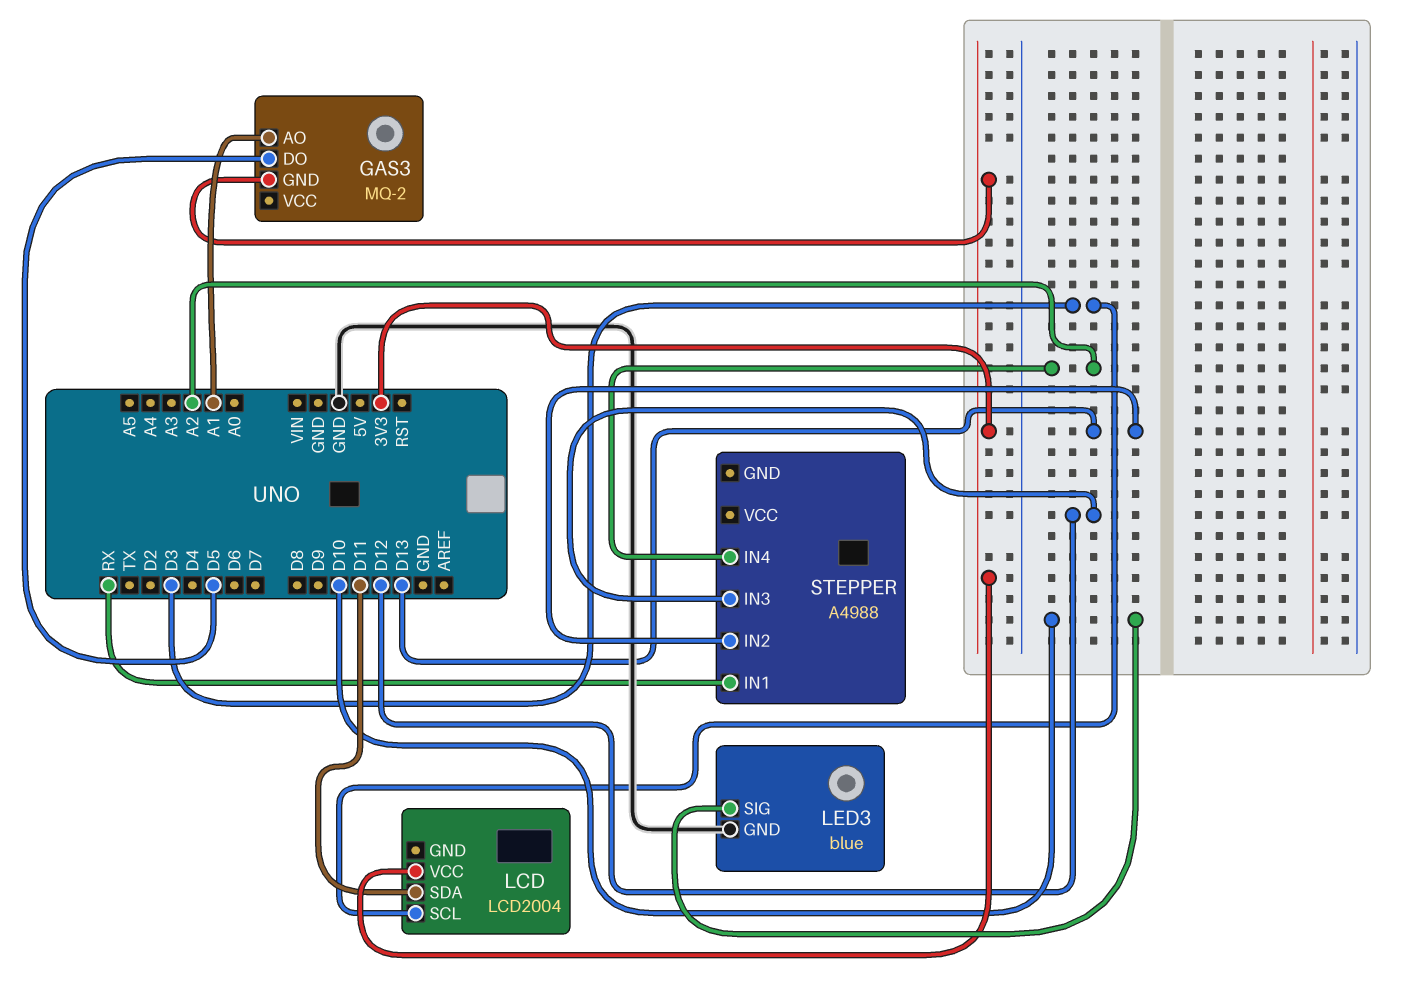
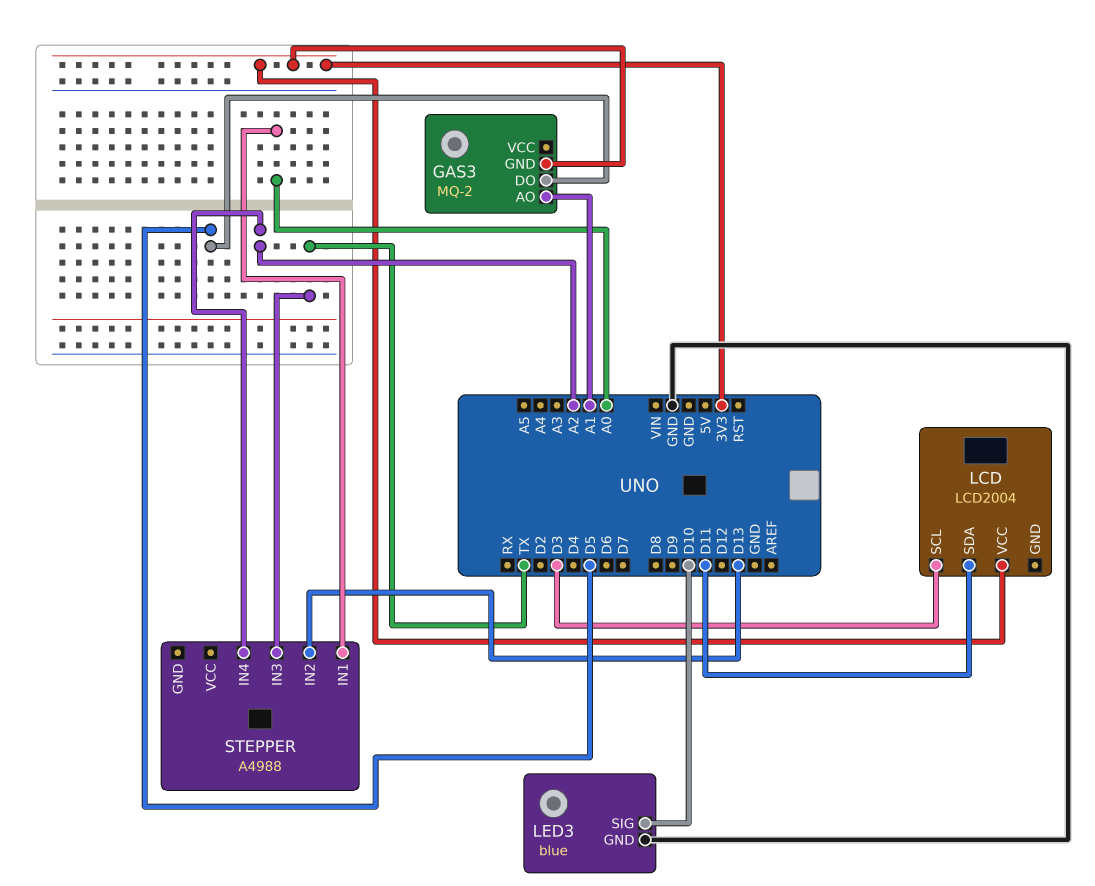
STEPPER pin IN1: RX -> A0
STEPPER pin IN3: D12 -> TX

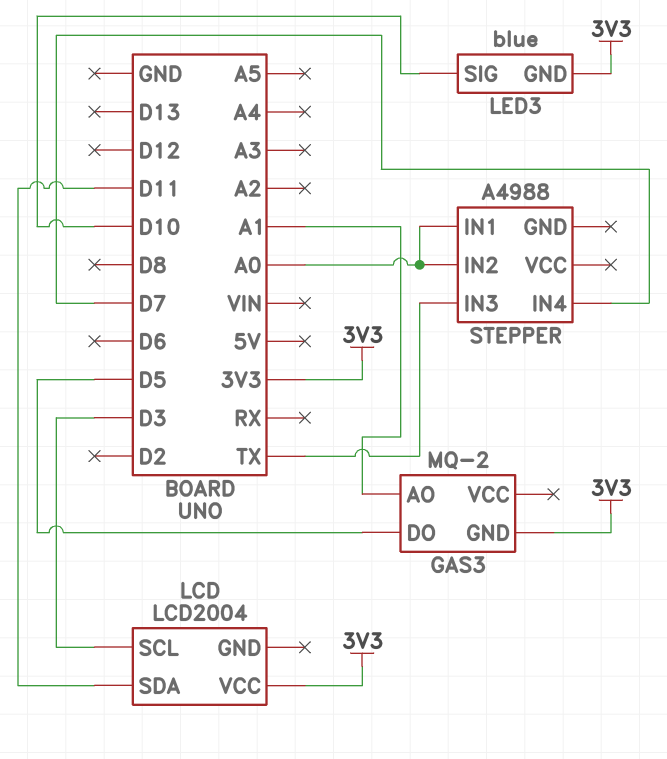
LED3 pin GND: GND -> 3V3
STEPPER pin IN2: D13 -> A0
STEPPER pin IN4: A2 -> D7

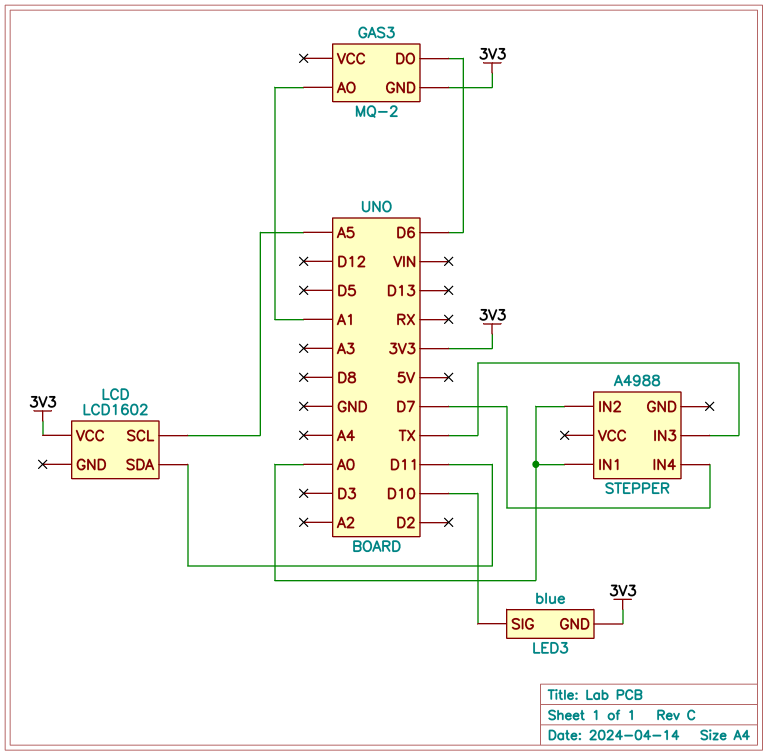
GAS3 pin DO: D5 -> D6
LCD: LCD2004 -> LCD1602
LCD pin SCL: D3 -> A5

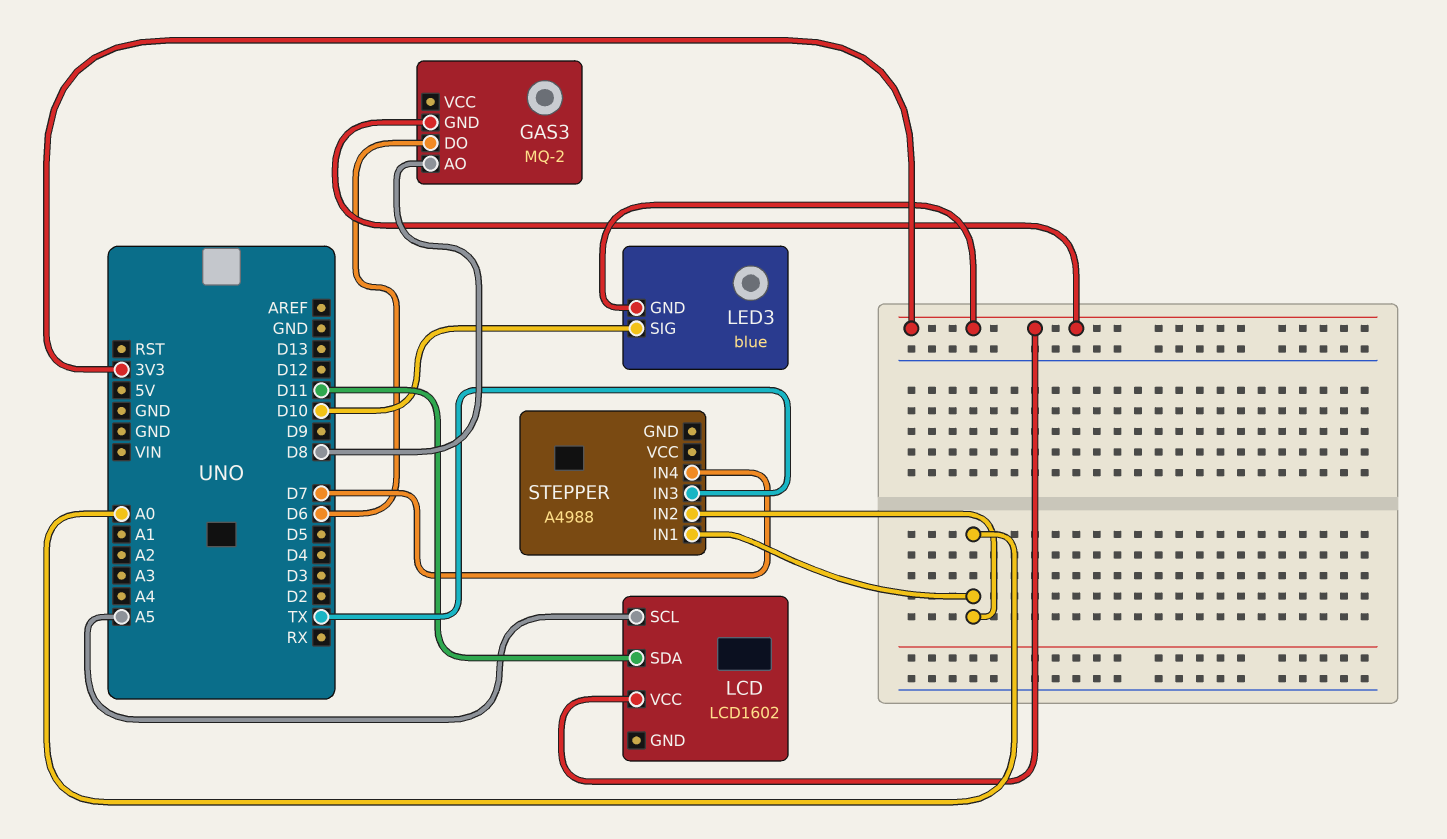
GAS3 pin AO: A1 -> D8

